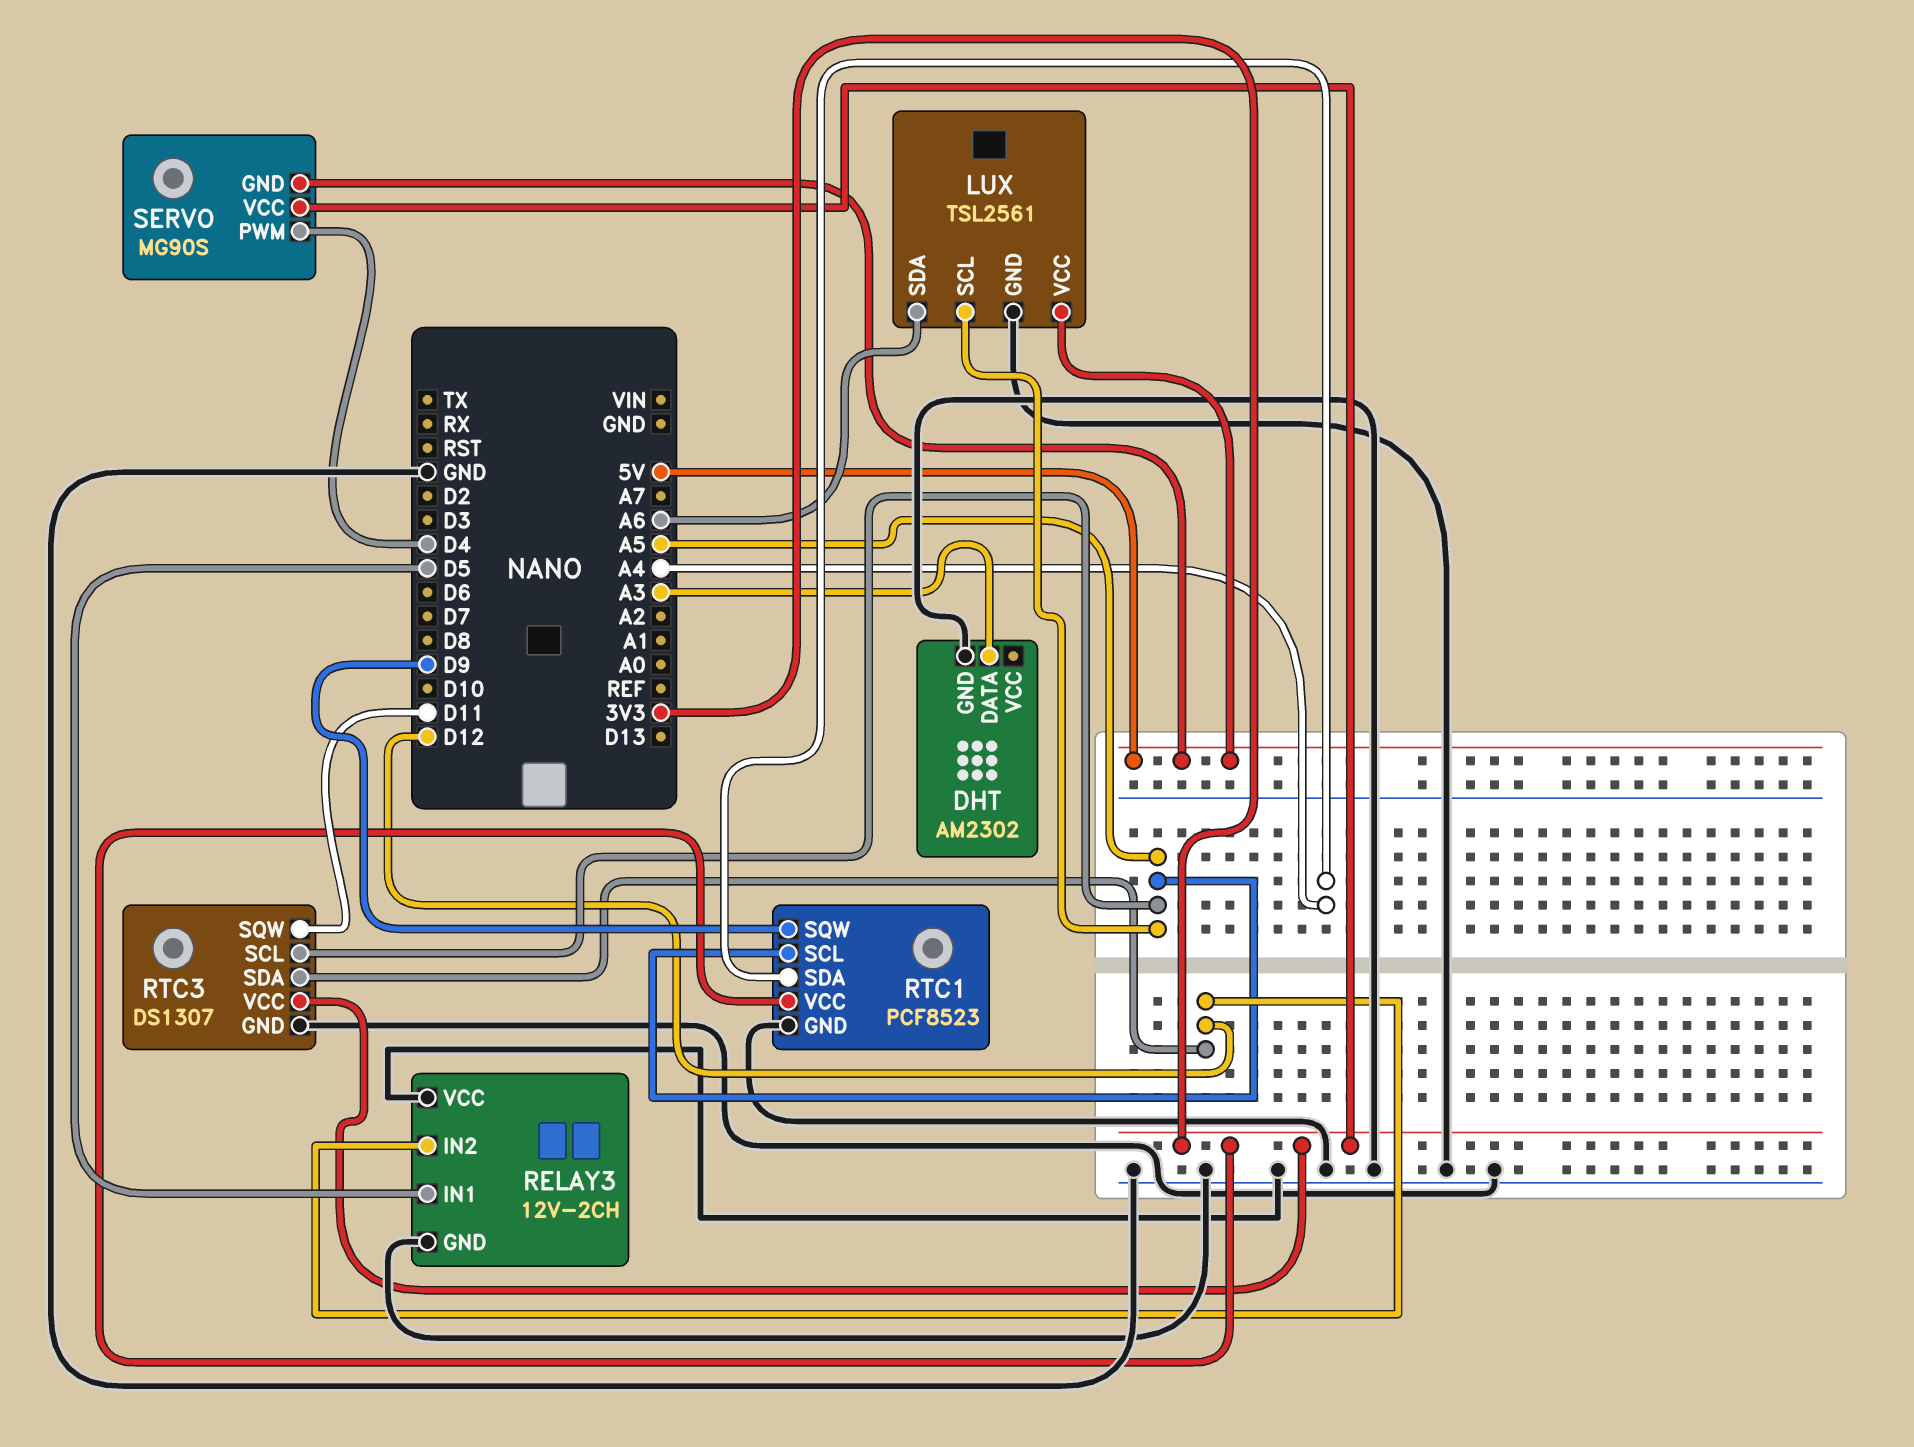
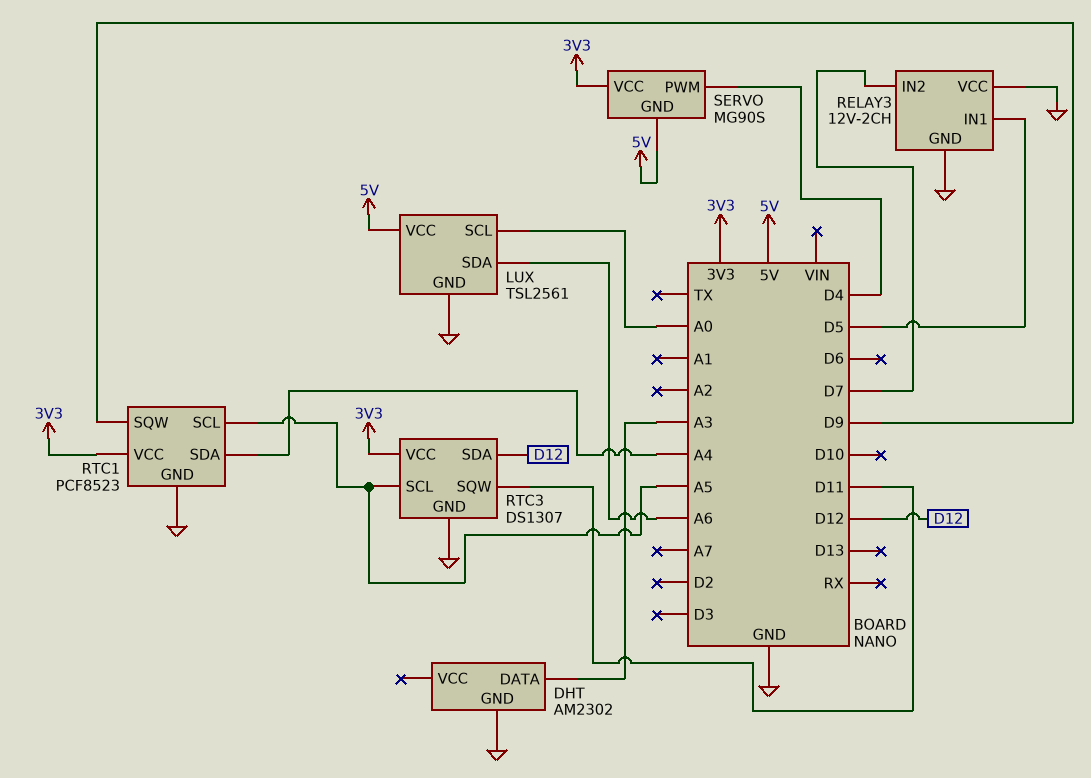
LUX pin SCL: A5 -> A0
RELAY3 pin IN2: D12 -> D7

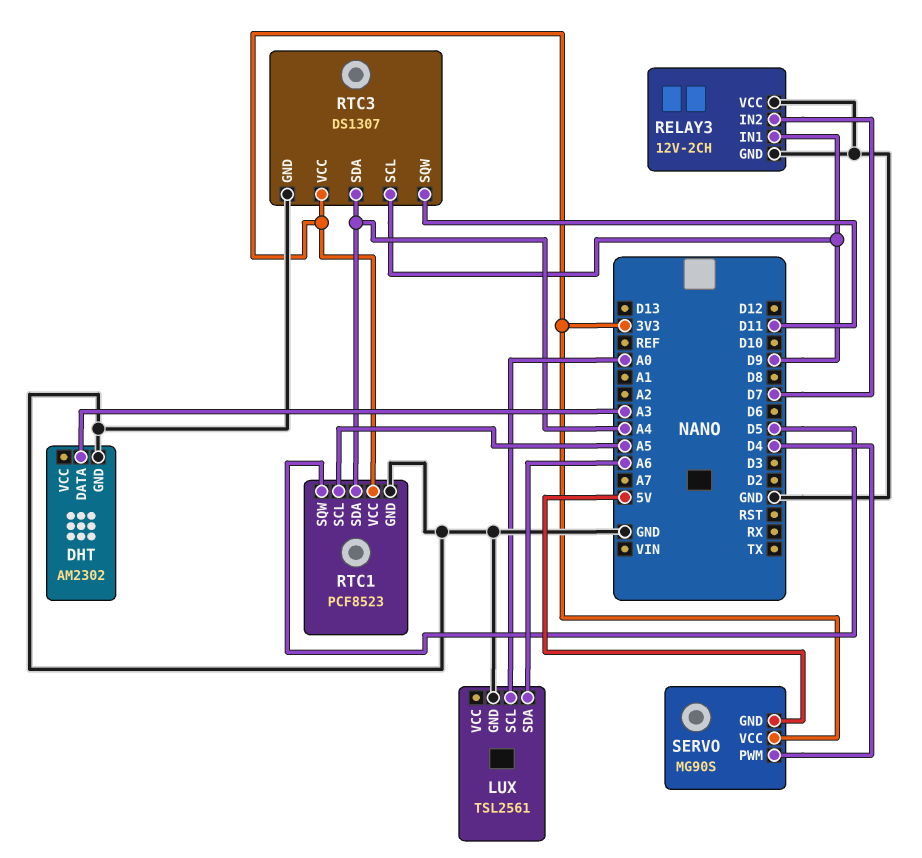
LUX pin VCC: 5V -> none
RELAY3 pin IN1: D5 -> D9
RTC1 pin SQW: D9 -> D5
RTC3 pin SCL: A5 -> D9
RTC3 pin SDA: D12 -> A4

